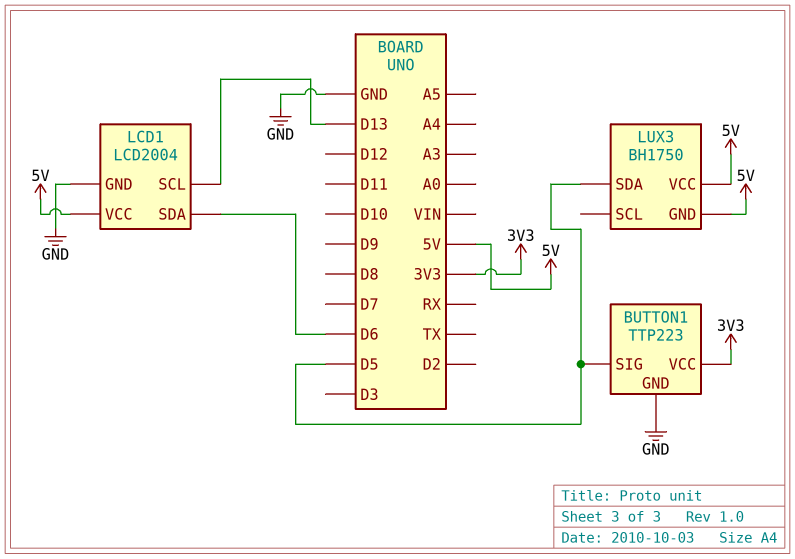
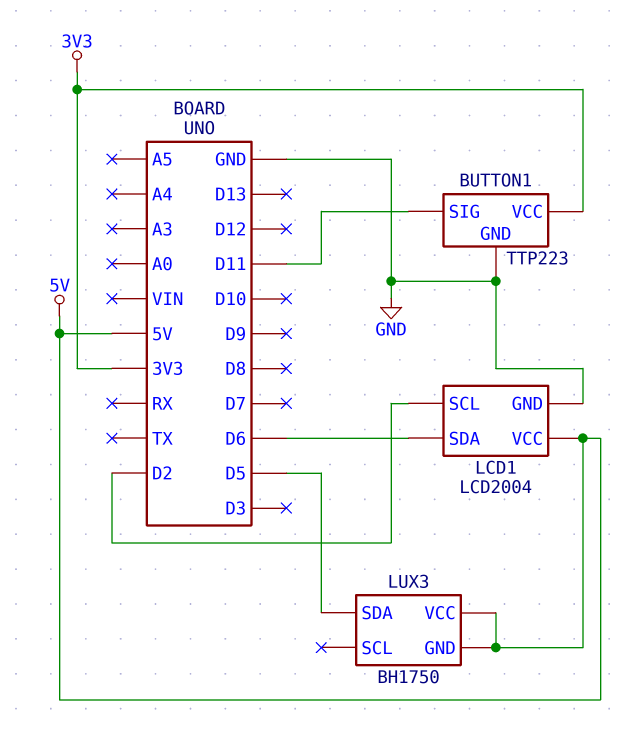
BUTTON1 pin SIG: D5 -> D11
LCD1 pin SCL: D13 -> D2

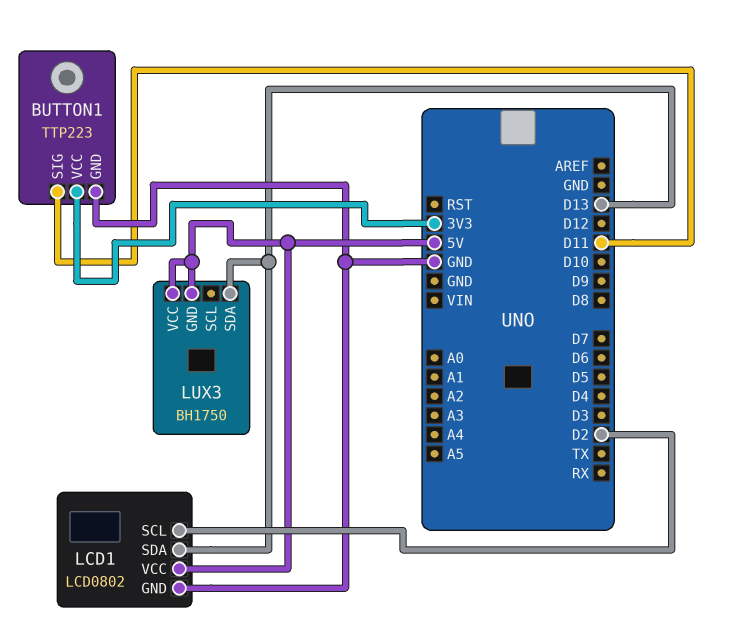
LCD1: LCD2004 -> LCD0802
LCD1 pin SDA: D6 -> D13
LUX3 pin SDA: D5 -> D13

